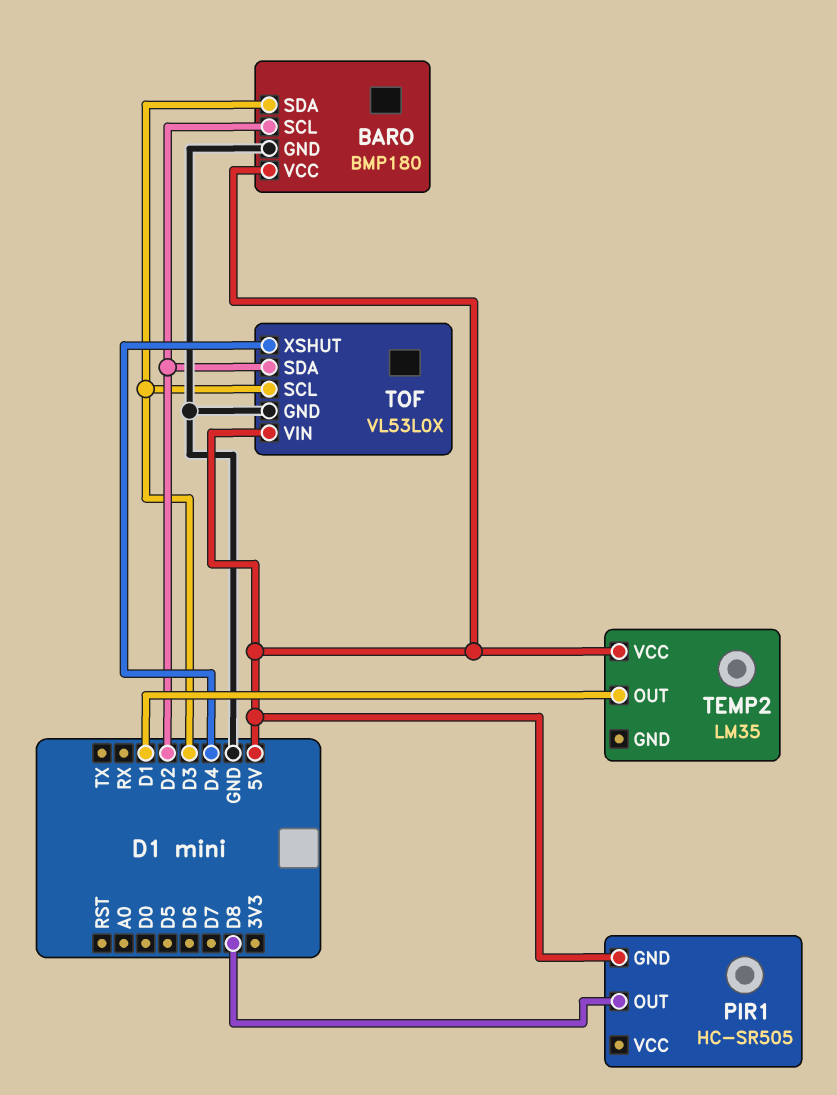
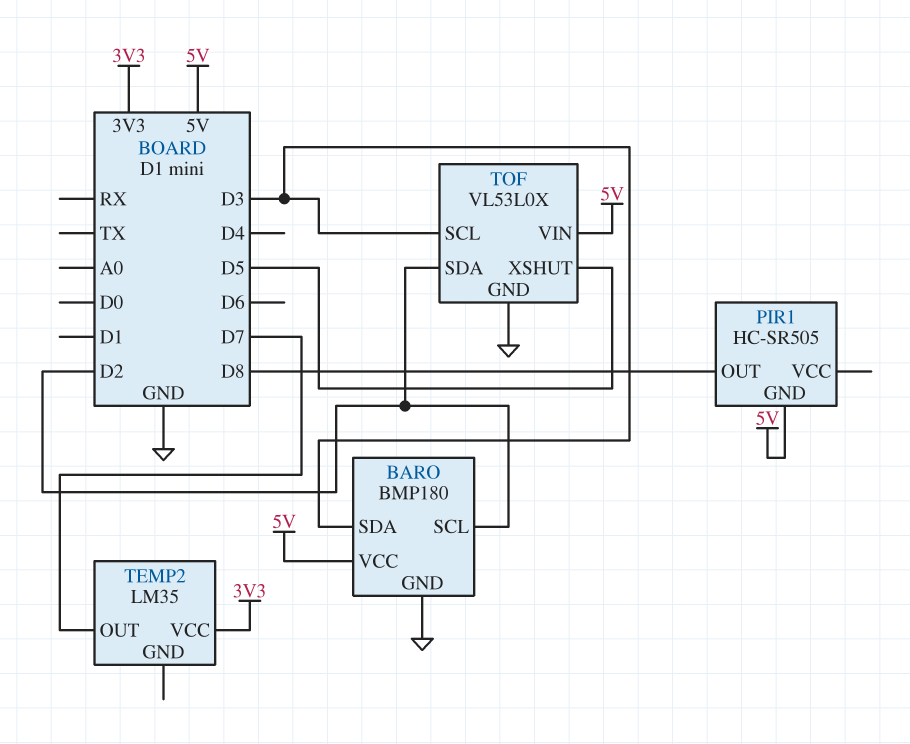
TEMP2 pin OUT: D1 -> D7
TEMP2 pin VCC: 5V -> 3V3
TOF pin XSHUT: D4 -> D5

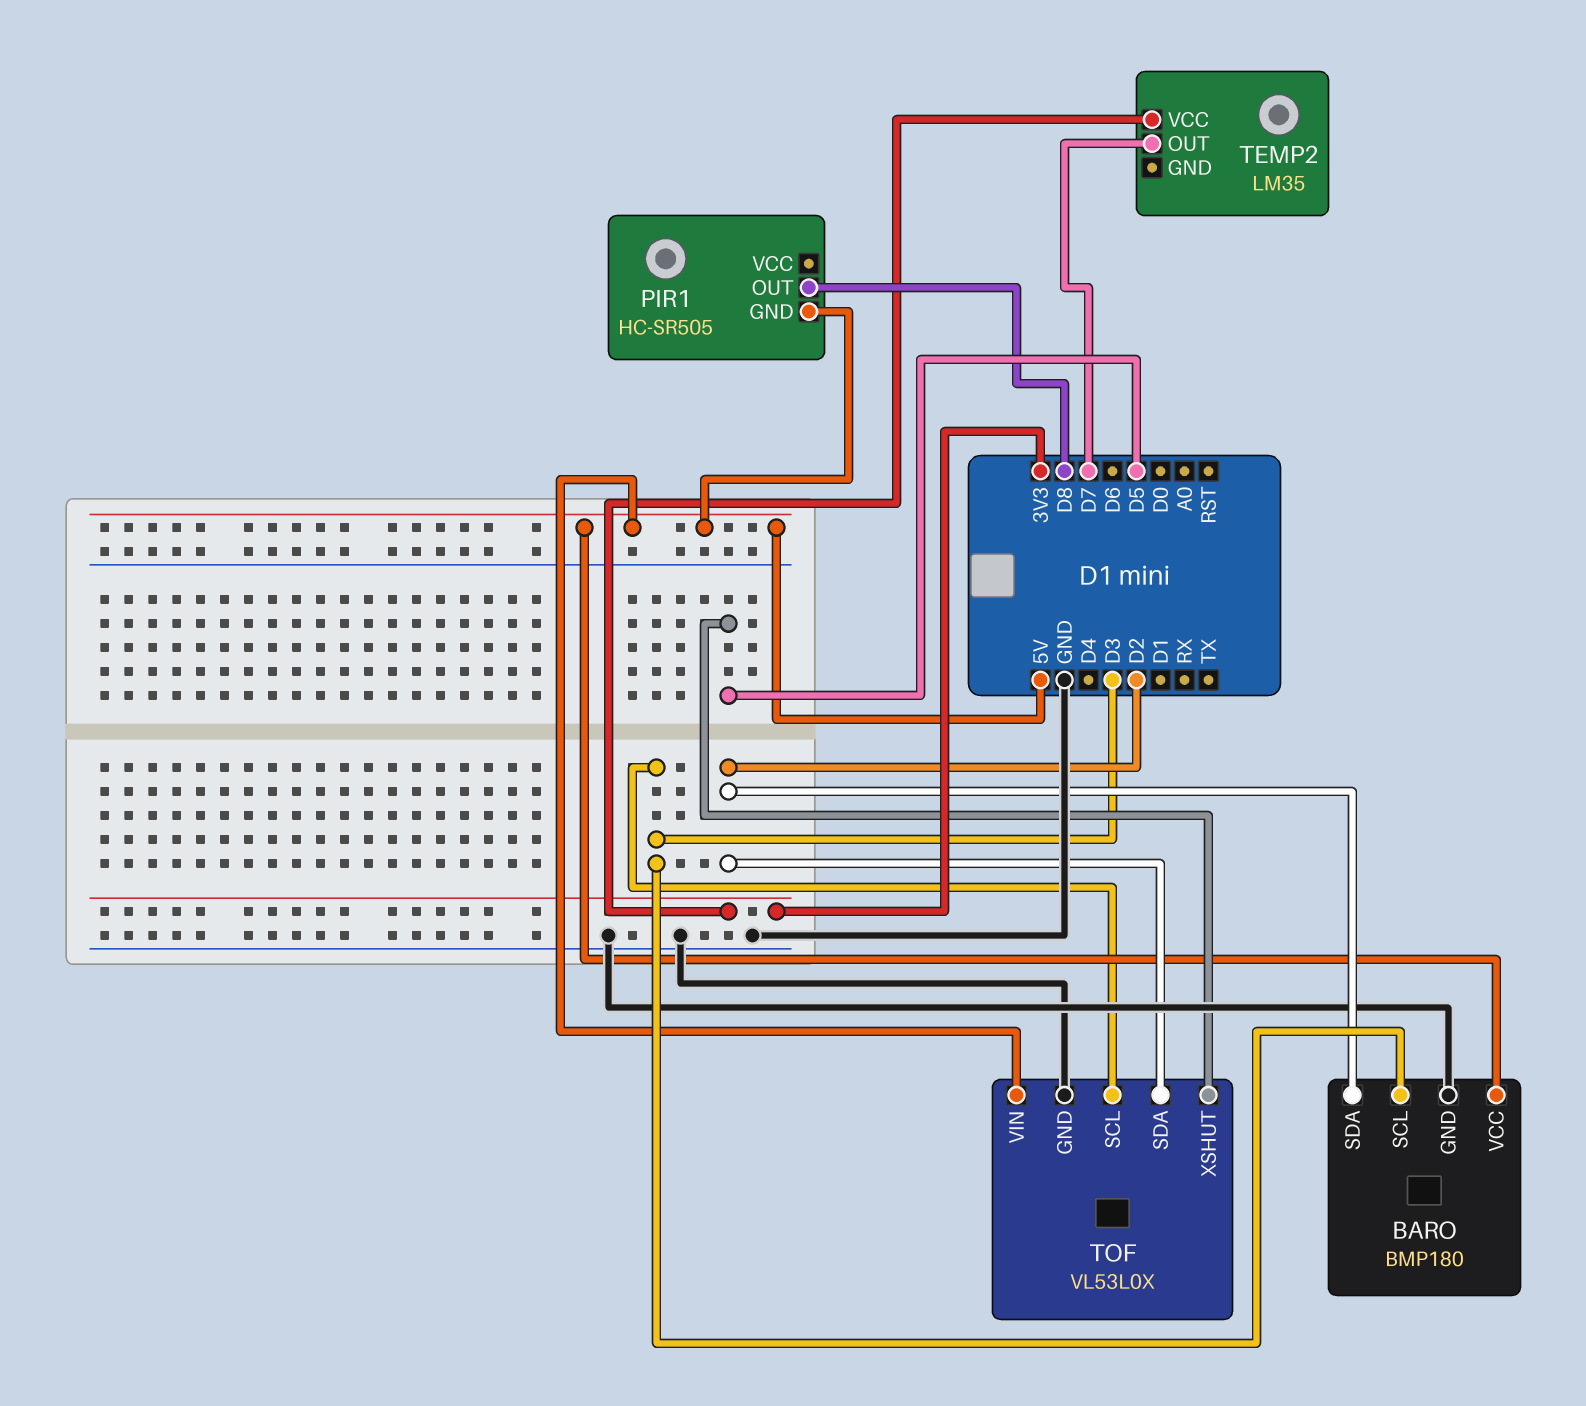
BARO pin SCL: D2 -> D3
BARO pin SDA: D3 -> D2

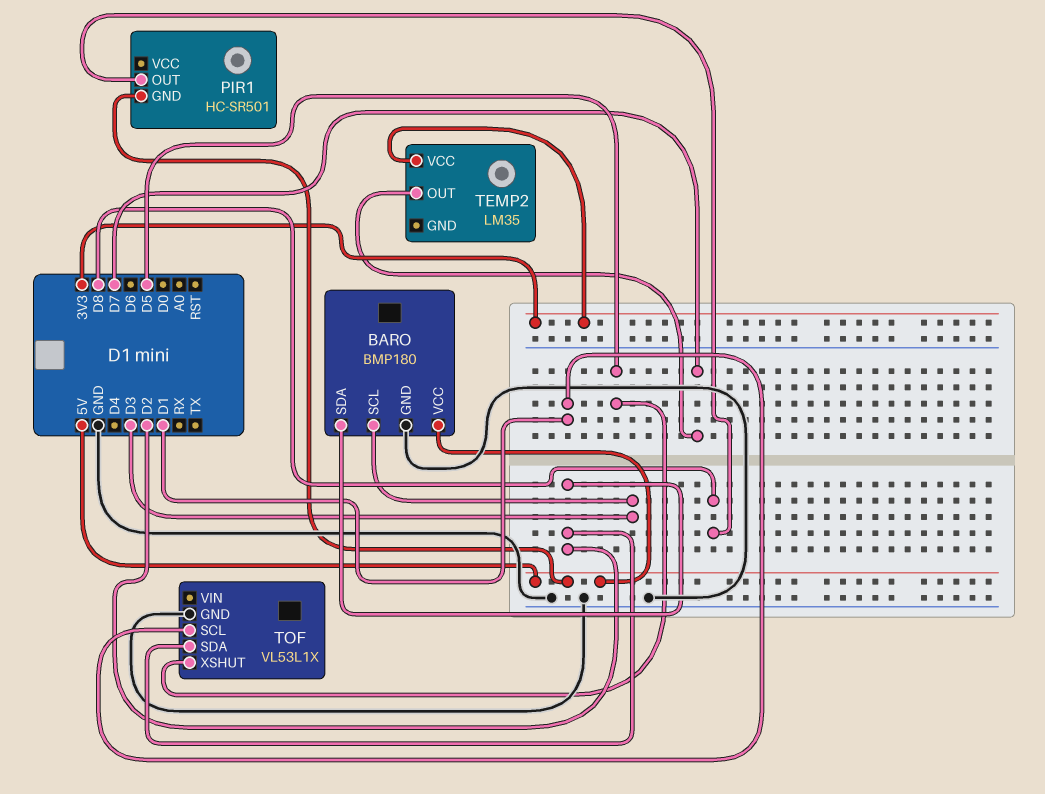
PIR1: HC-SR505 -> HC-SR501
TOF: VL53L0X -> VL53L1X
TOF pin SCL: D3 -> D1
TOF pin VIN: 5V -> none

